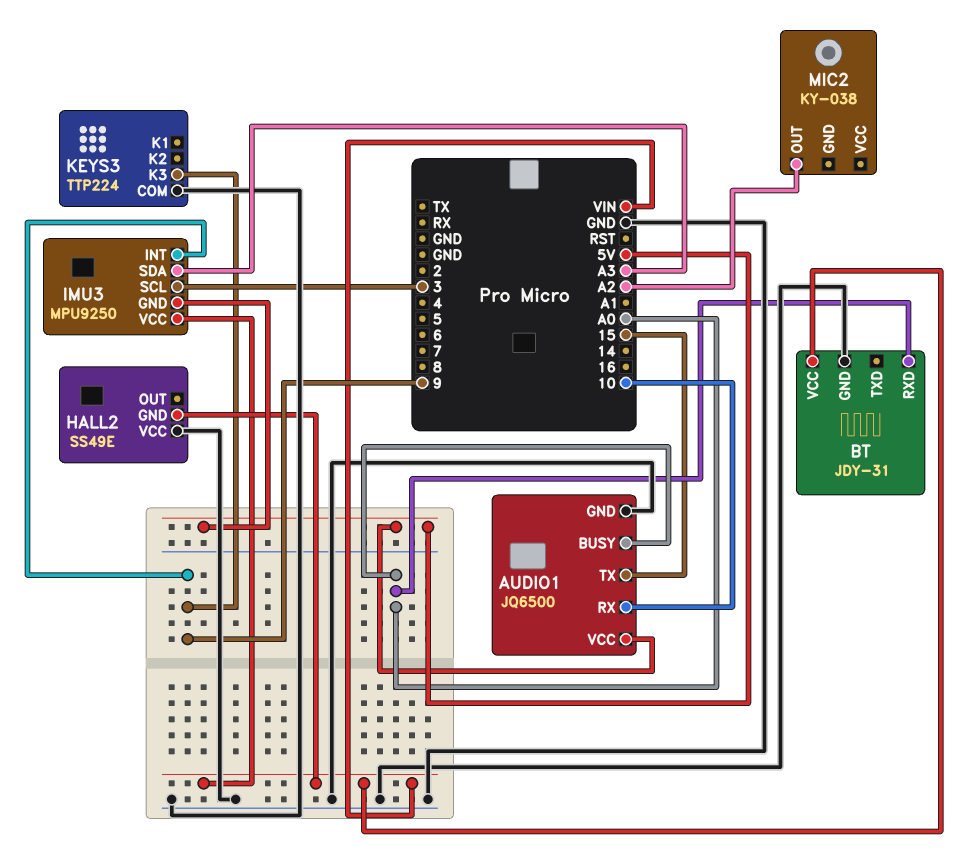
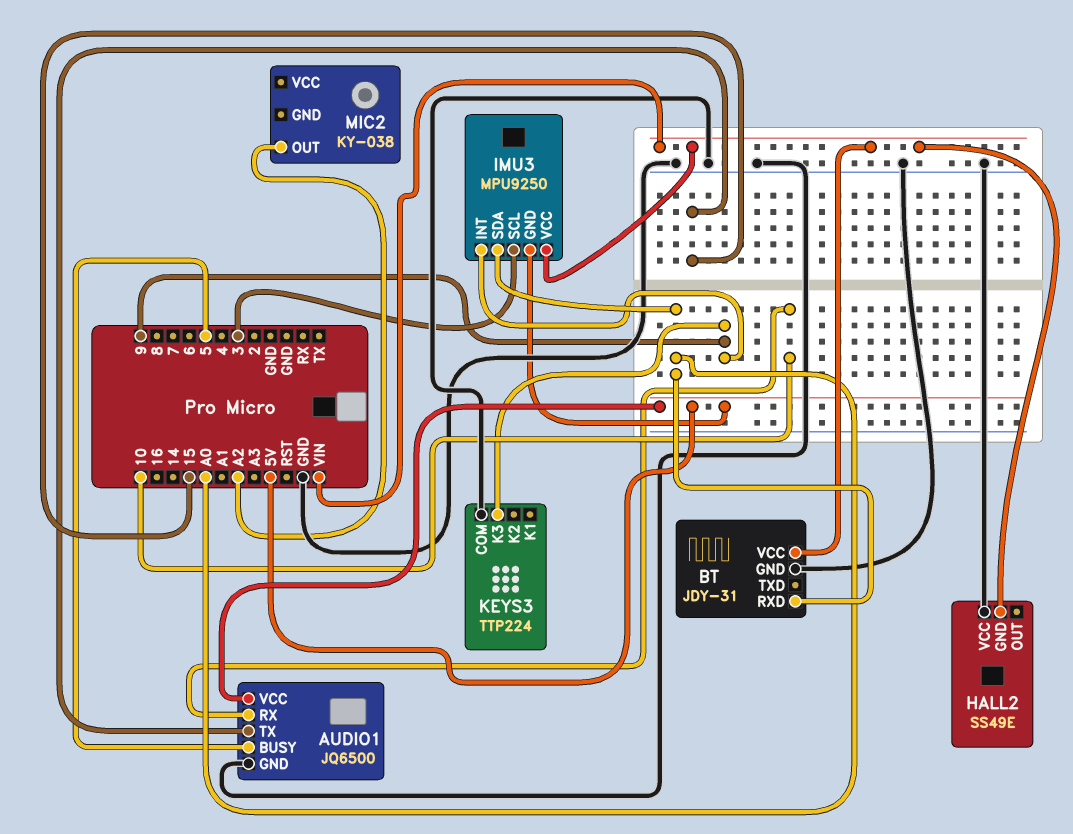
AUDIO1 pin BUSY: A0 -> 5
IMU3 pin SDA: A3 -> A0

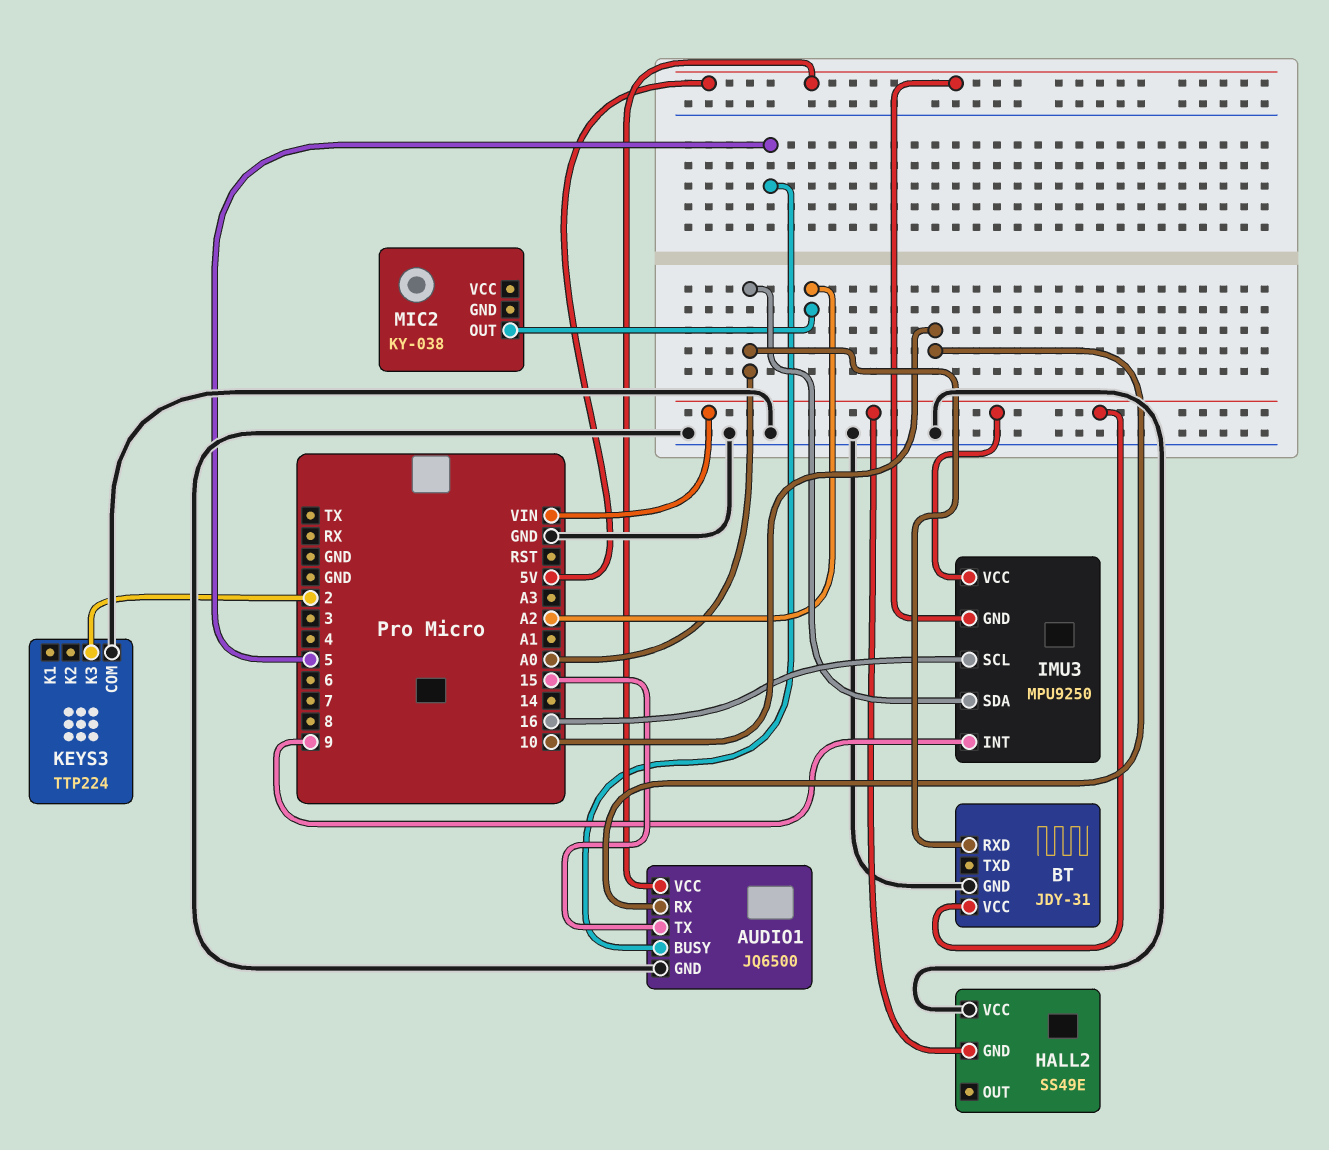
IMU3 pin SCL: 3 -> 16
KEYS3 pin K3: 9 -> 2

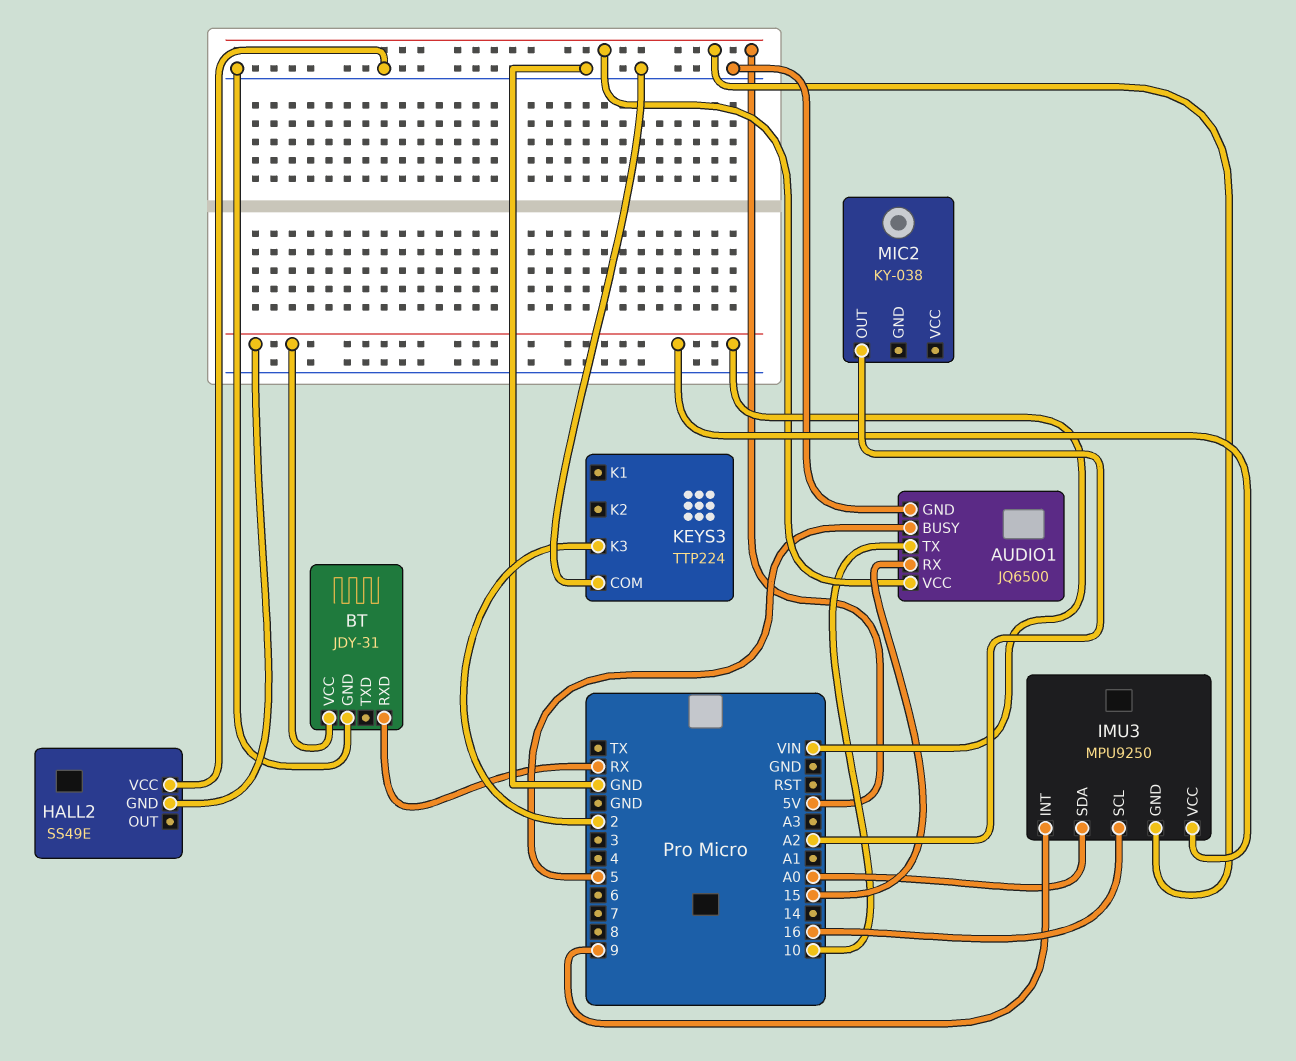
AUDIO1 pin RX: 10 -> 15
AUDIO1 pin TX: 15 -> 10
BT pin RXD: A0 -> RX

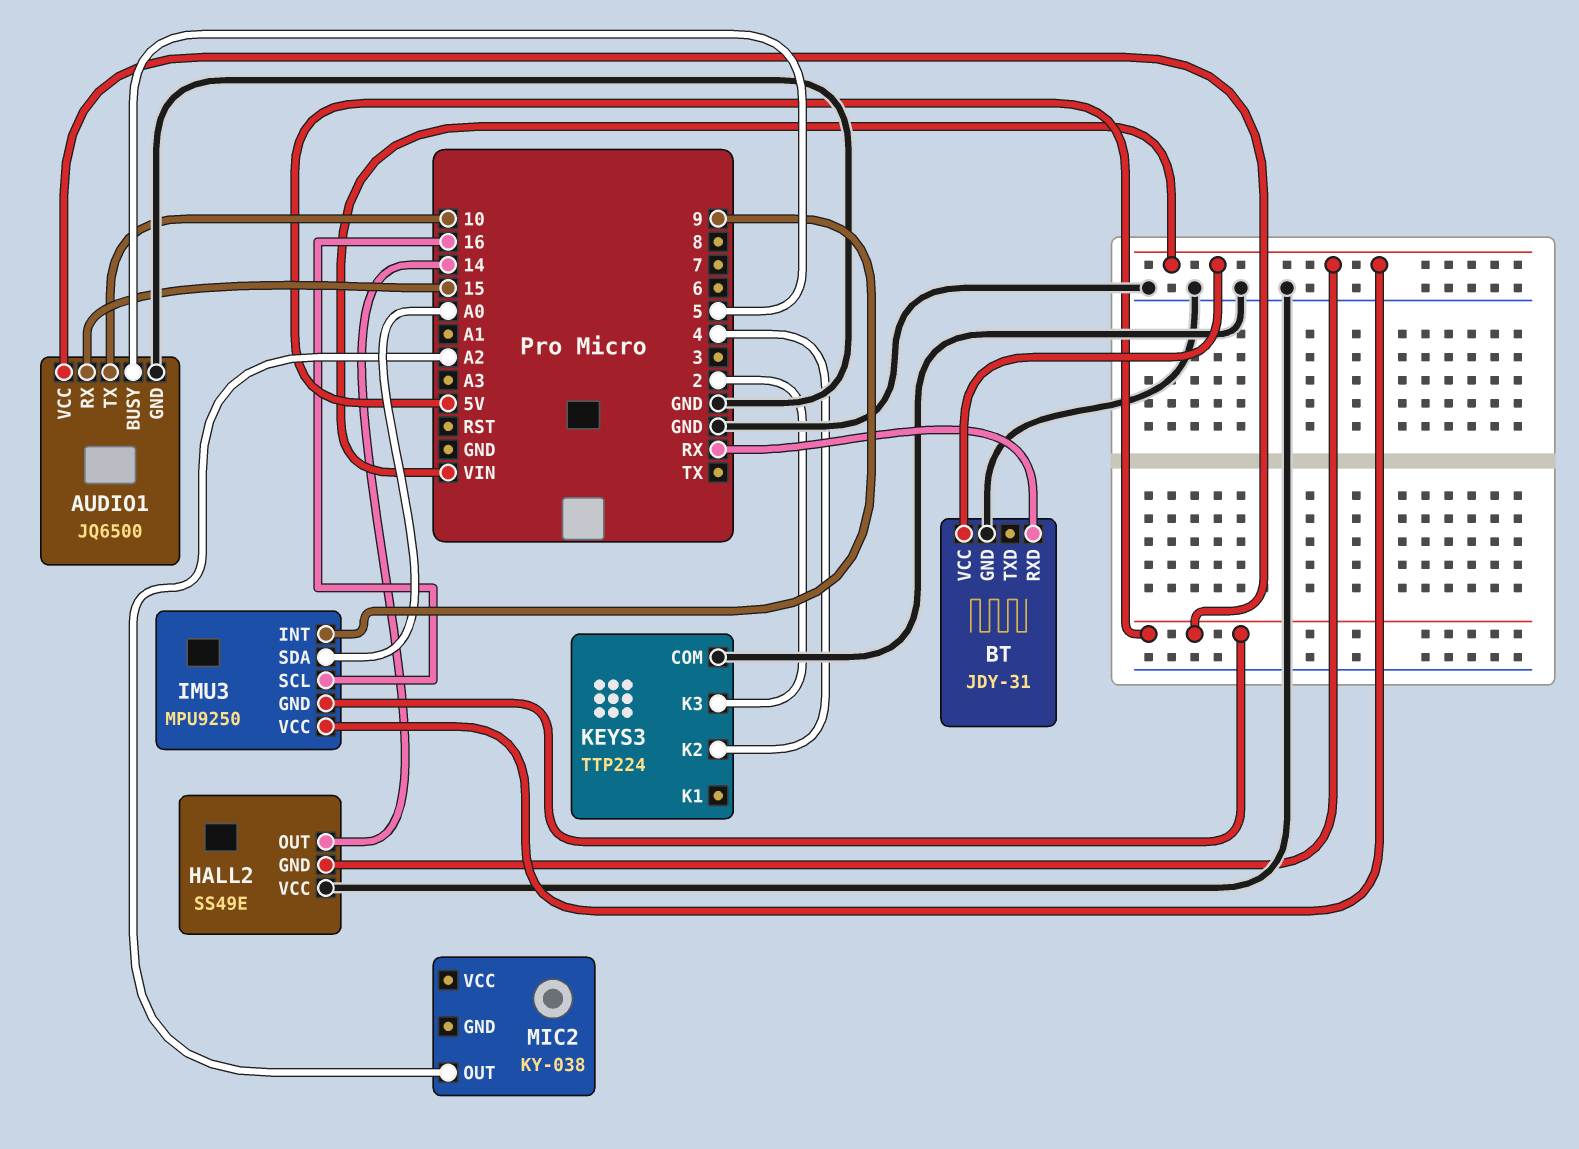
HALL2 pin OUT: none -> 14
KEYS3 pin K2: none -> 4

